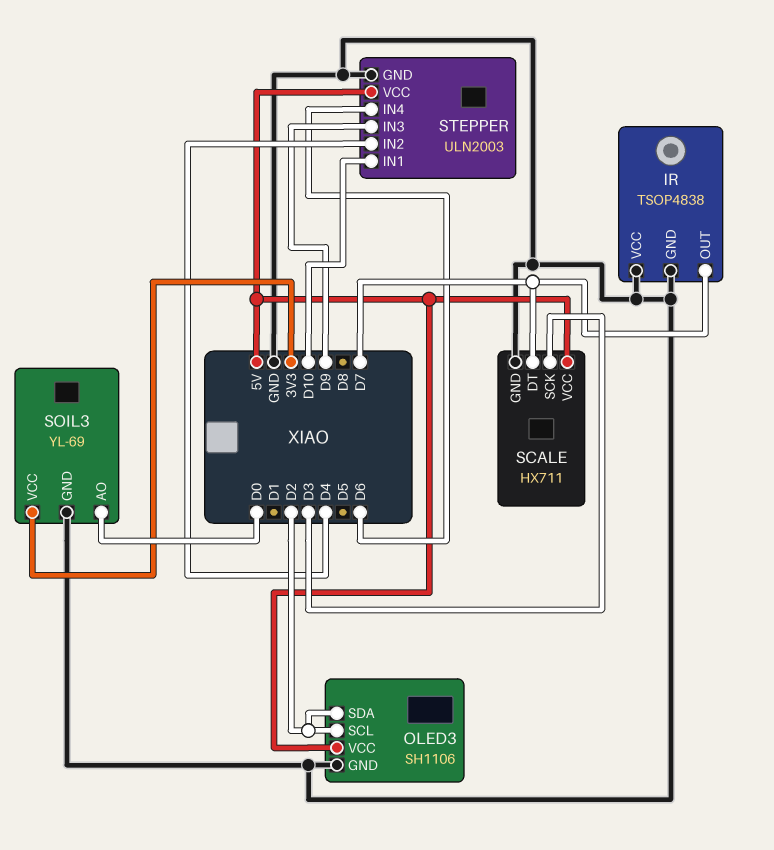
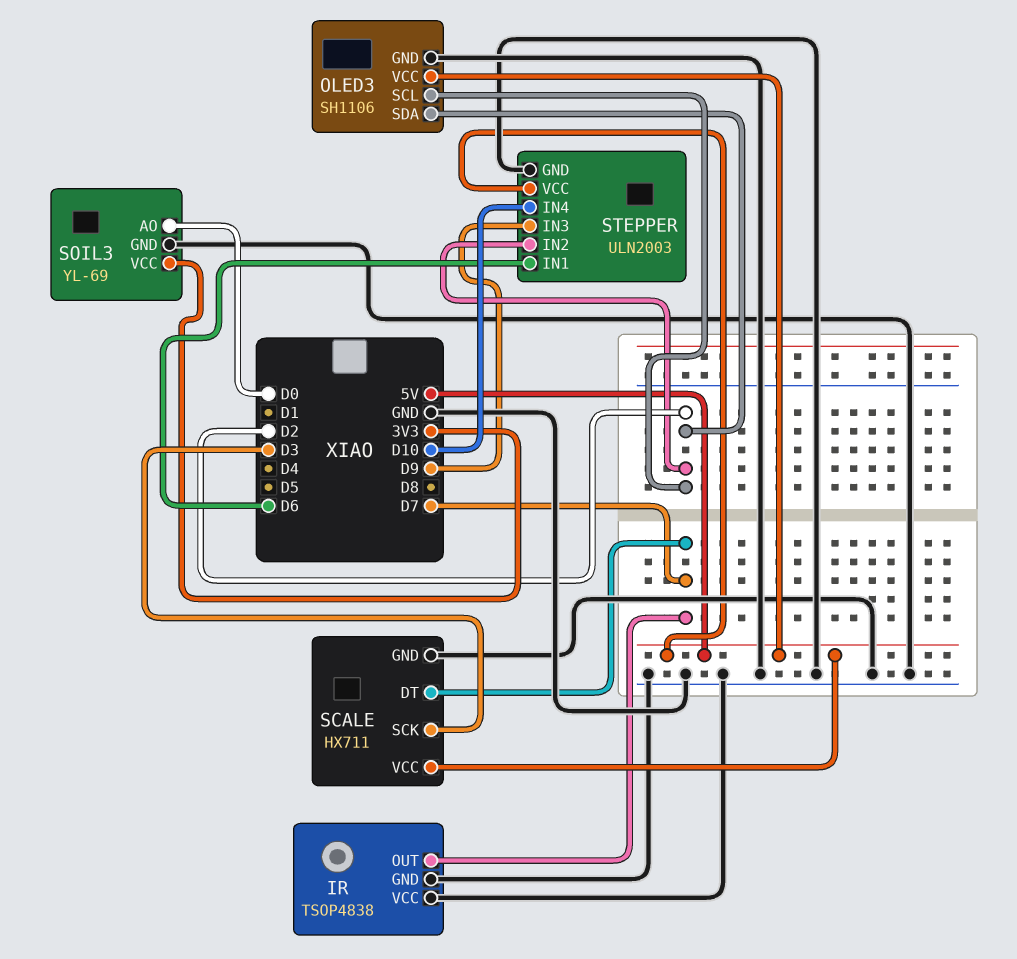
STEPPER pin IN1: D10 -> D6
STEPPER pin IN2: D4 -> D2
STEPPER pin IN4: D6 -> D10

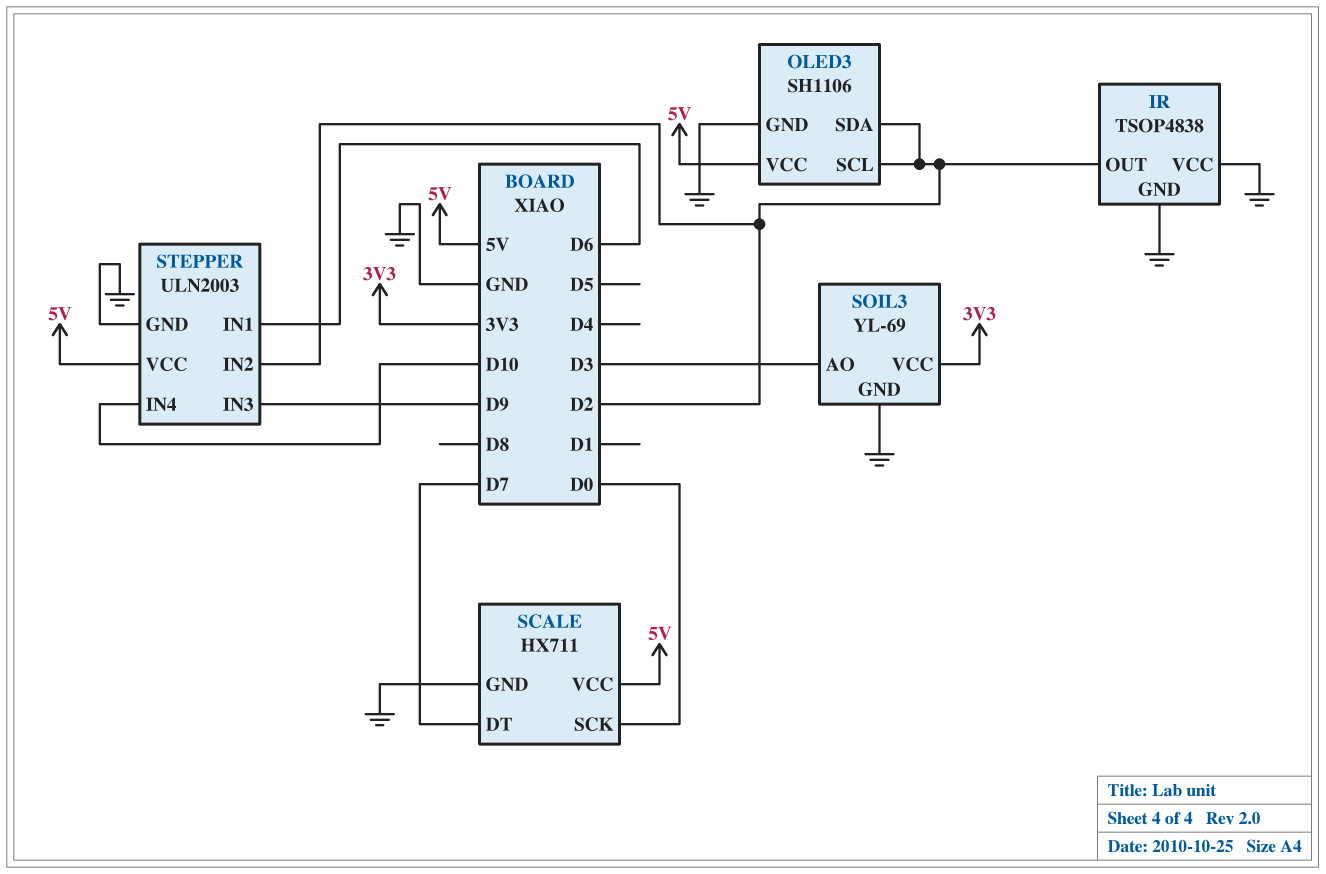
IR pin OUT: D7 -> D2
SCALE pin SCK: D3 -> D0
SOIL3 pin AO: D0 -> D3

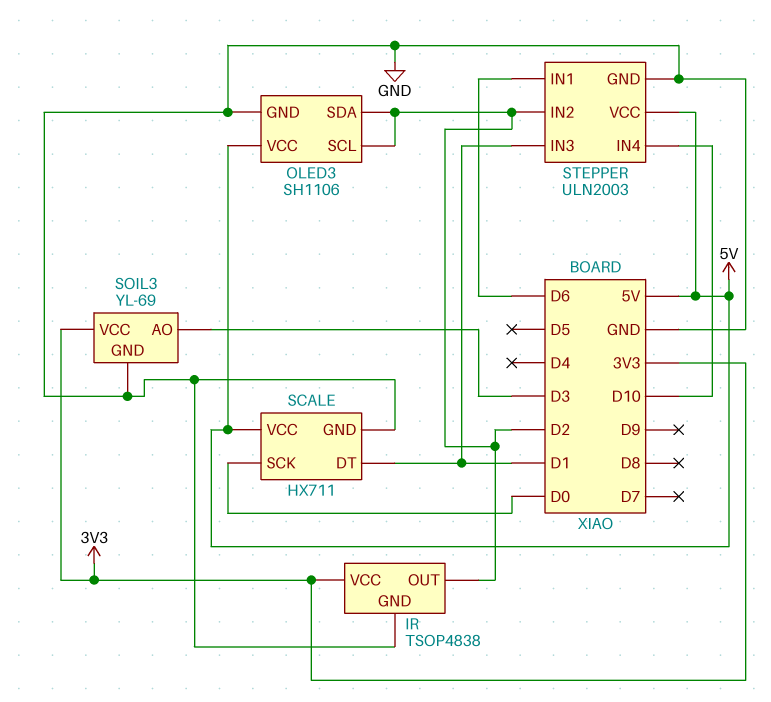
IR pin VCC: GND -> 3V3
SCALE pin DT: D7 -> D1
STEPPER pin IN3: D9 -> D1

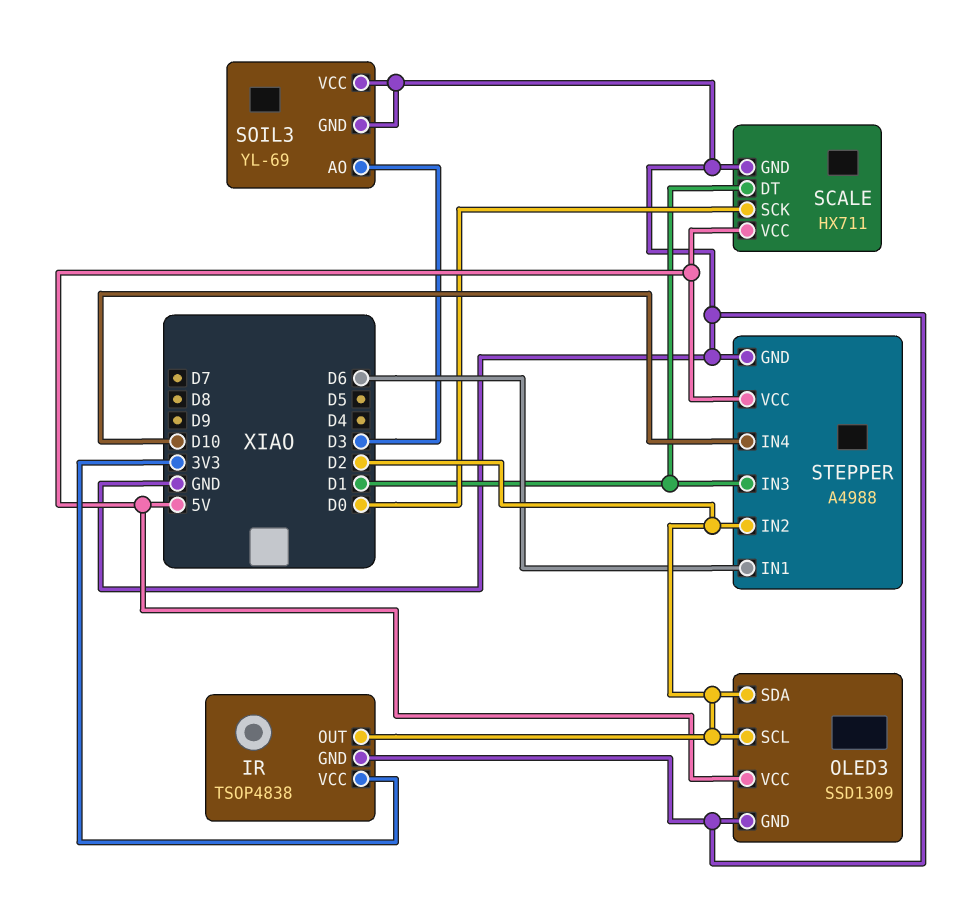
OLED3: SH1106 -> SSD1309
SOIL3 pin VCC: 3V3 -> GND
STEPPER: ULN2003 -> A4988

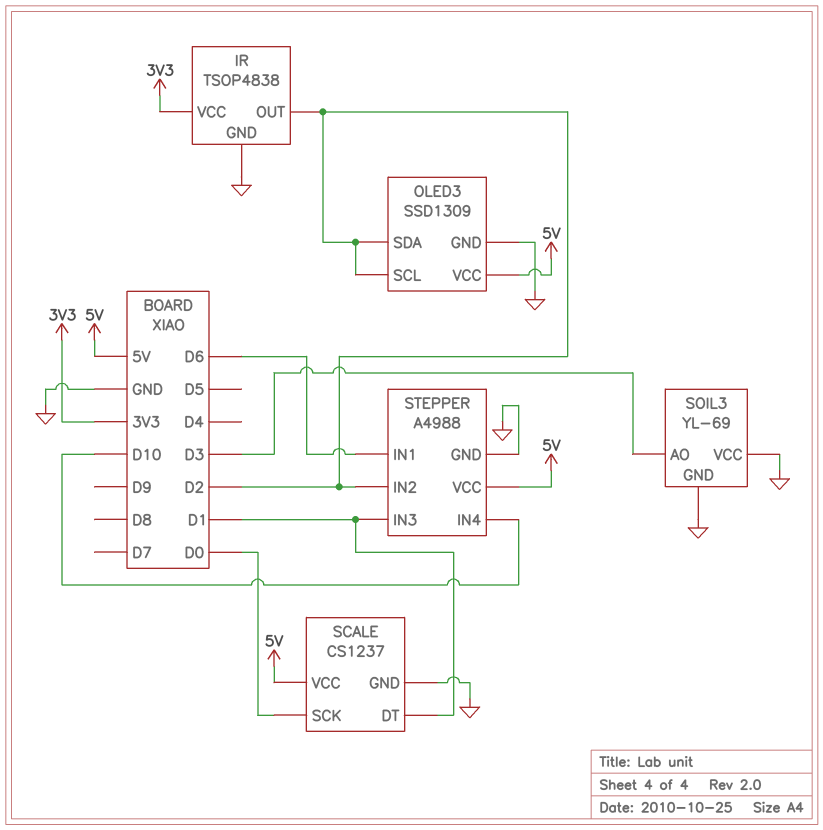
SCALE: HX711 -> CS1237

